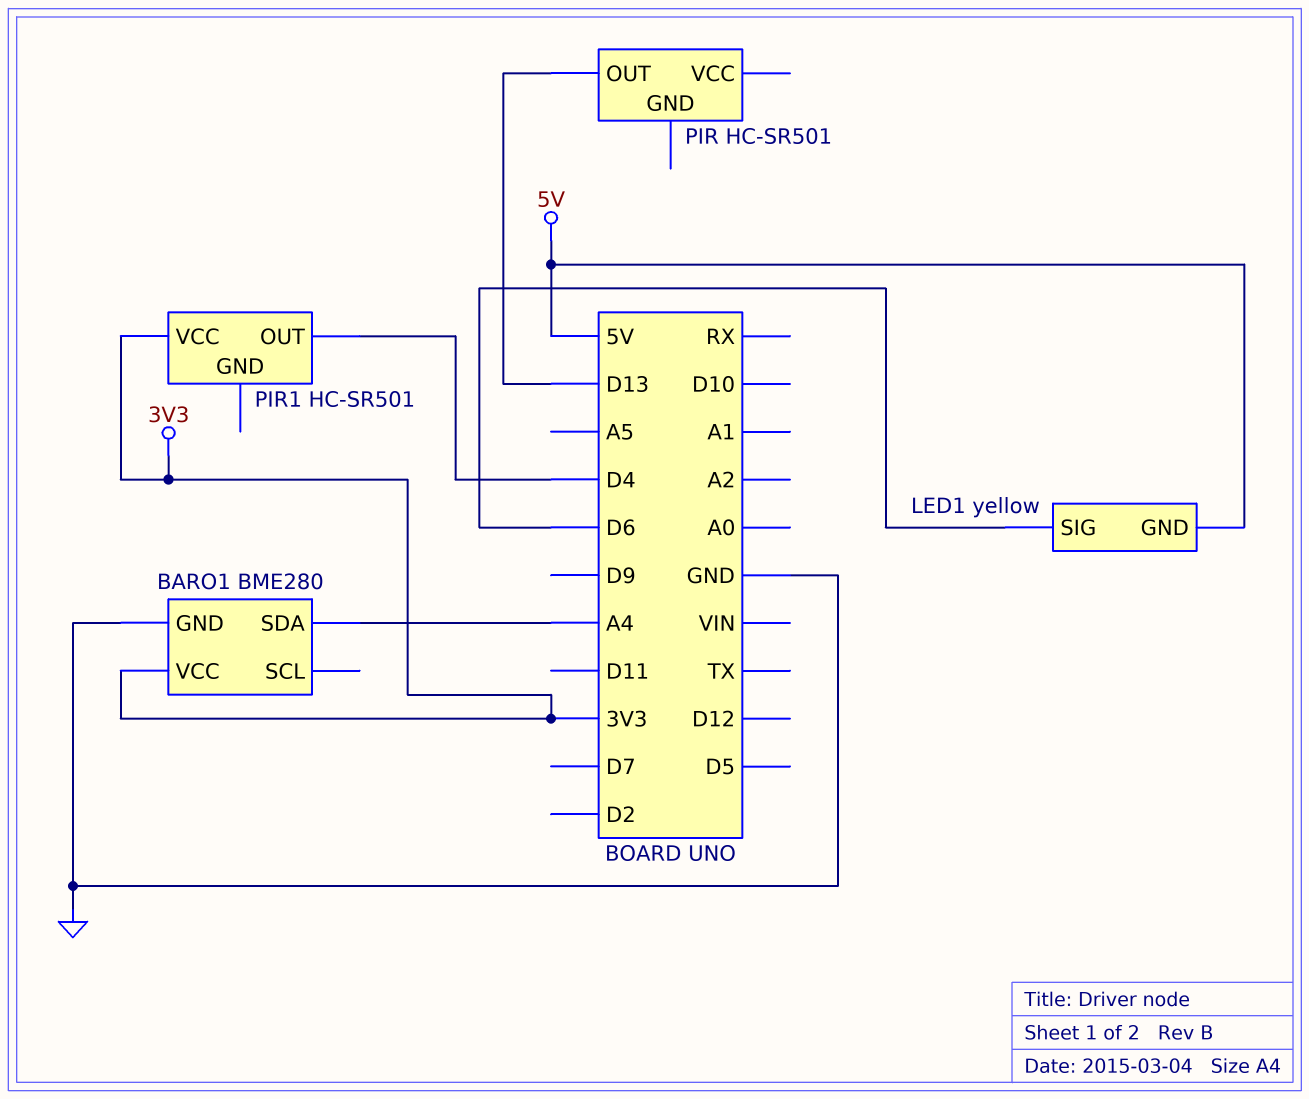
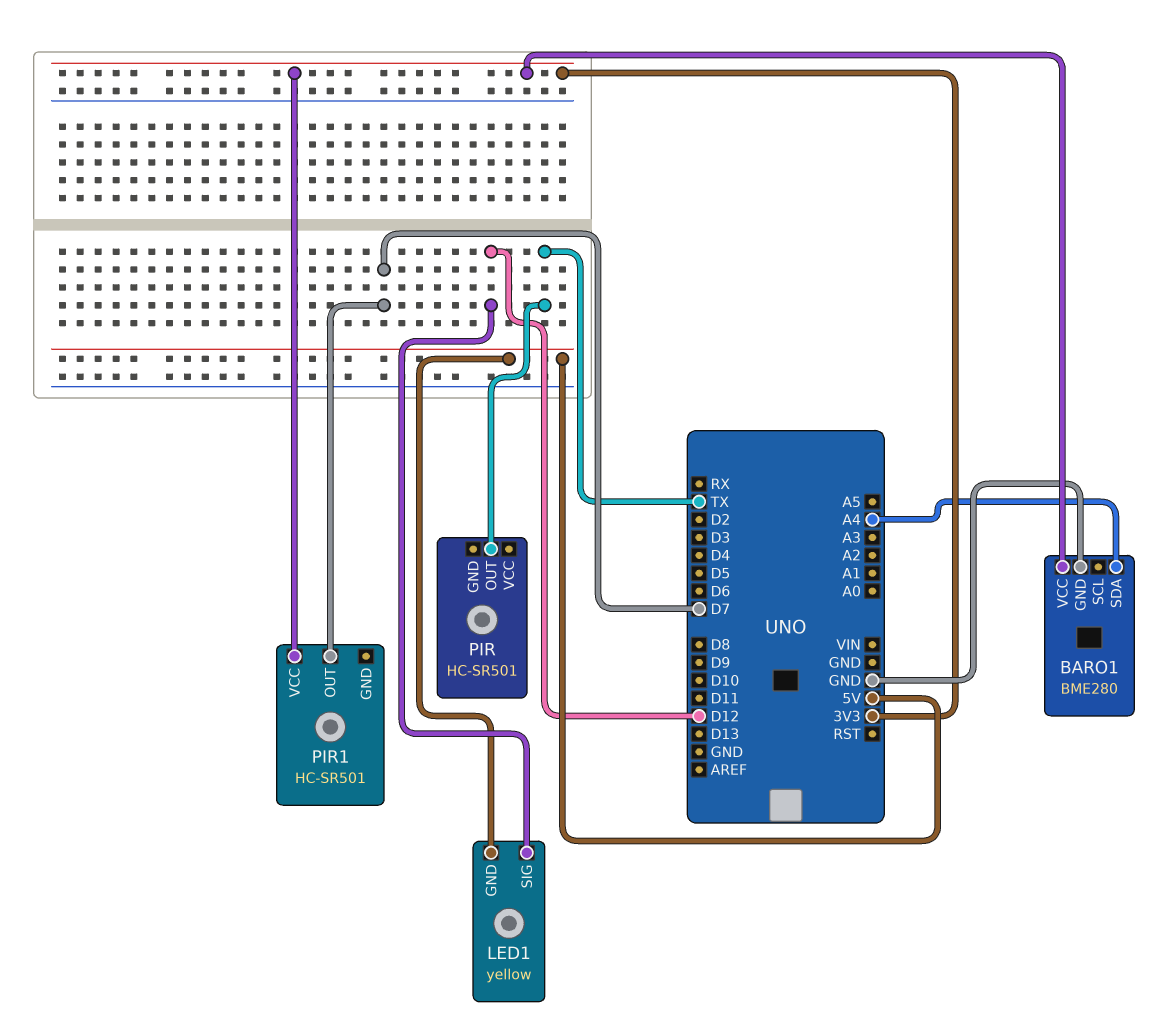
LED1 pin SIG: D6 -> D12
PIR pin OUT: D13 -> TX
PIR1 pin OUT: D4 -> D7

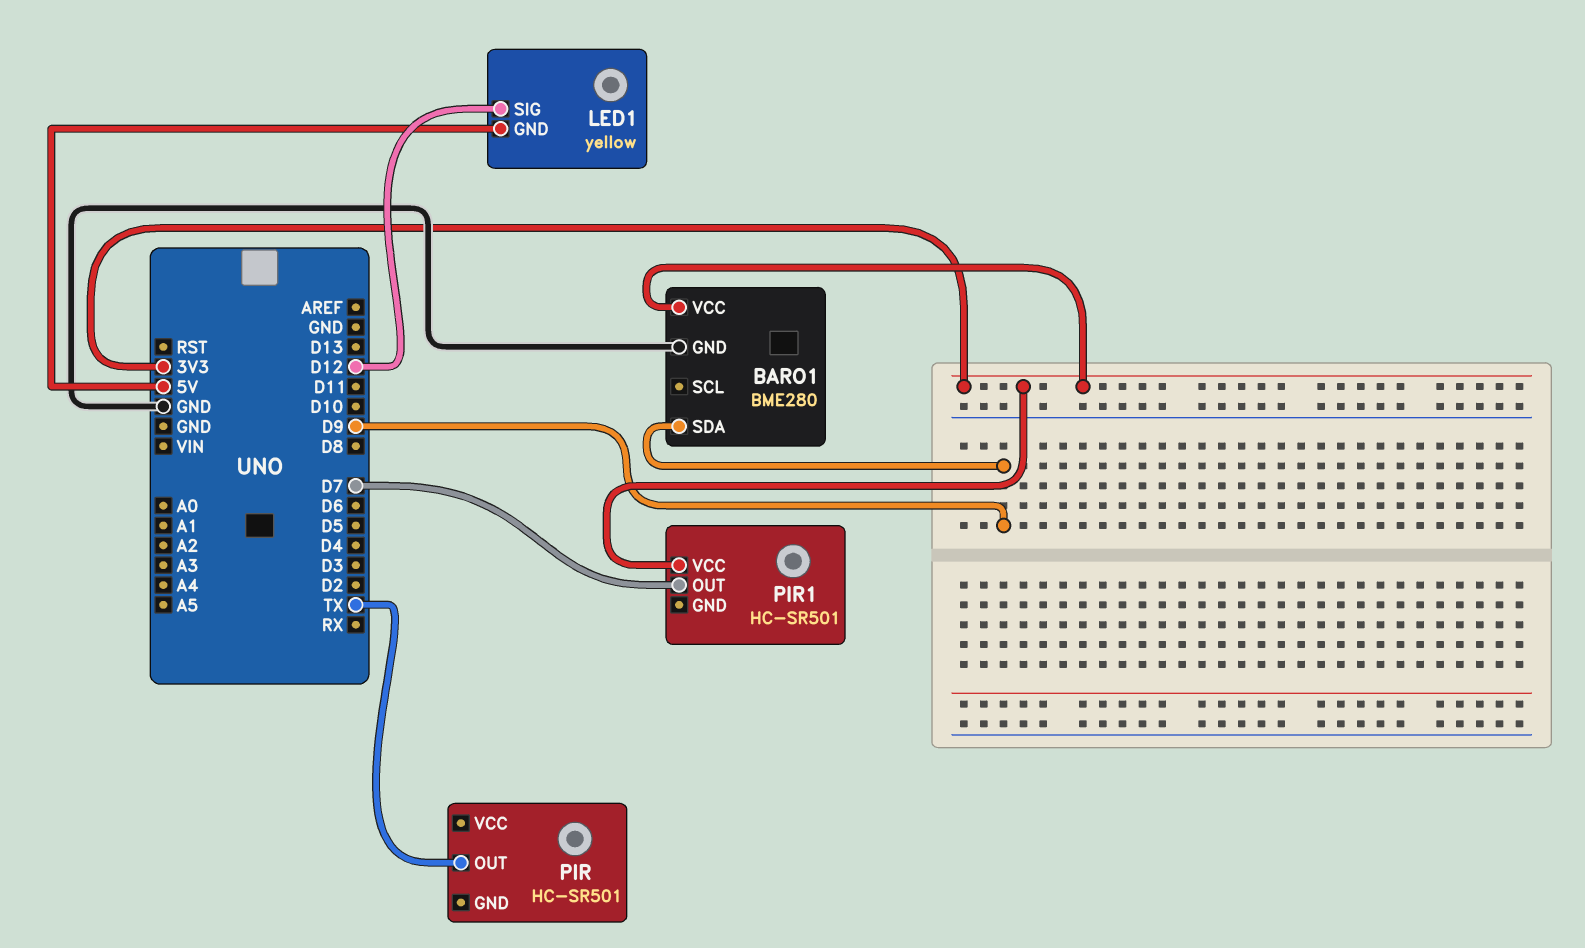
BARO1 pin SDA: A4 -> D9

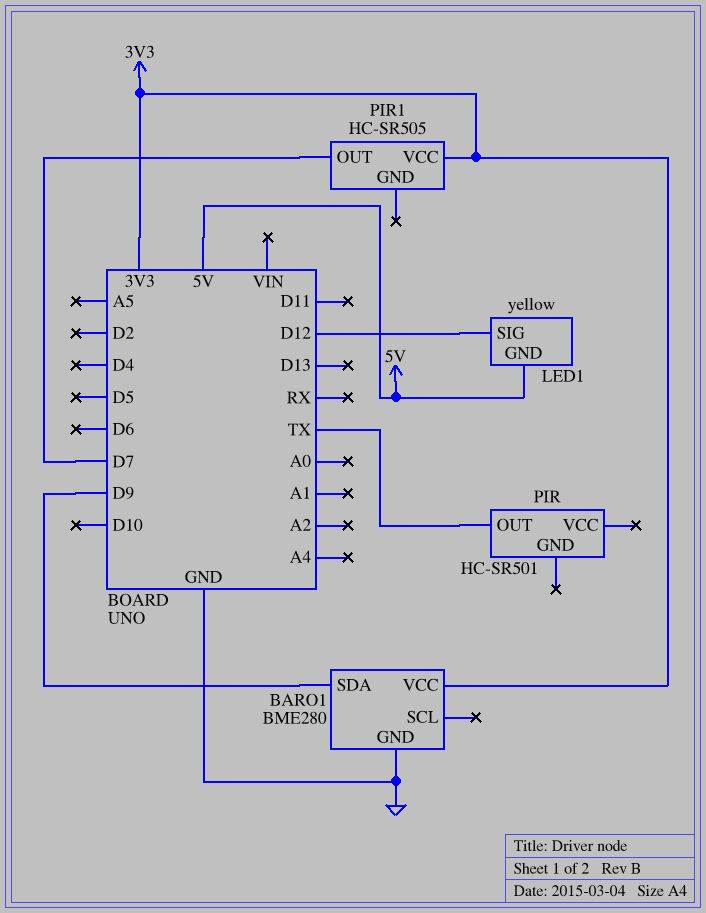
PIR1: HC-SR501 -> HC-SR505

